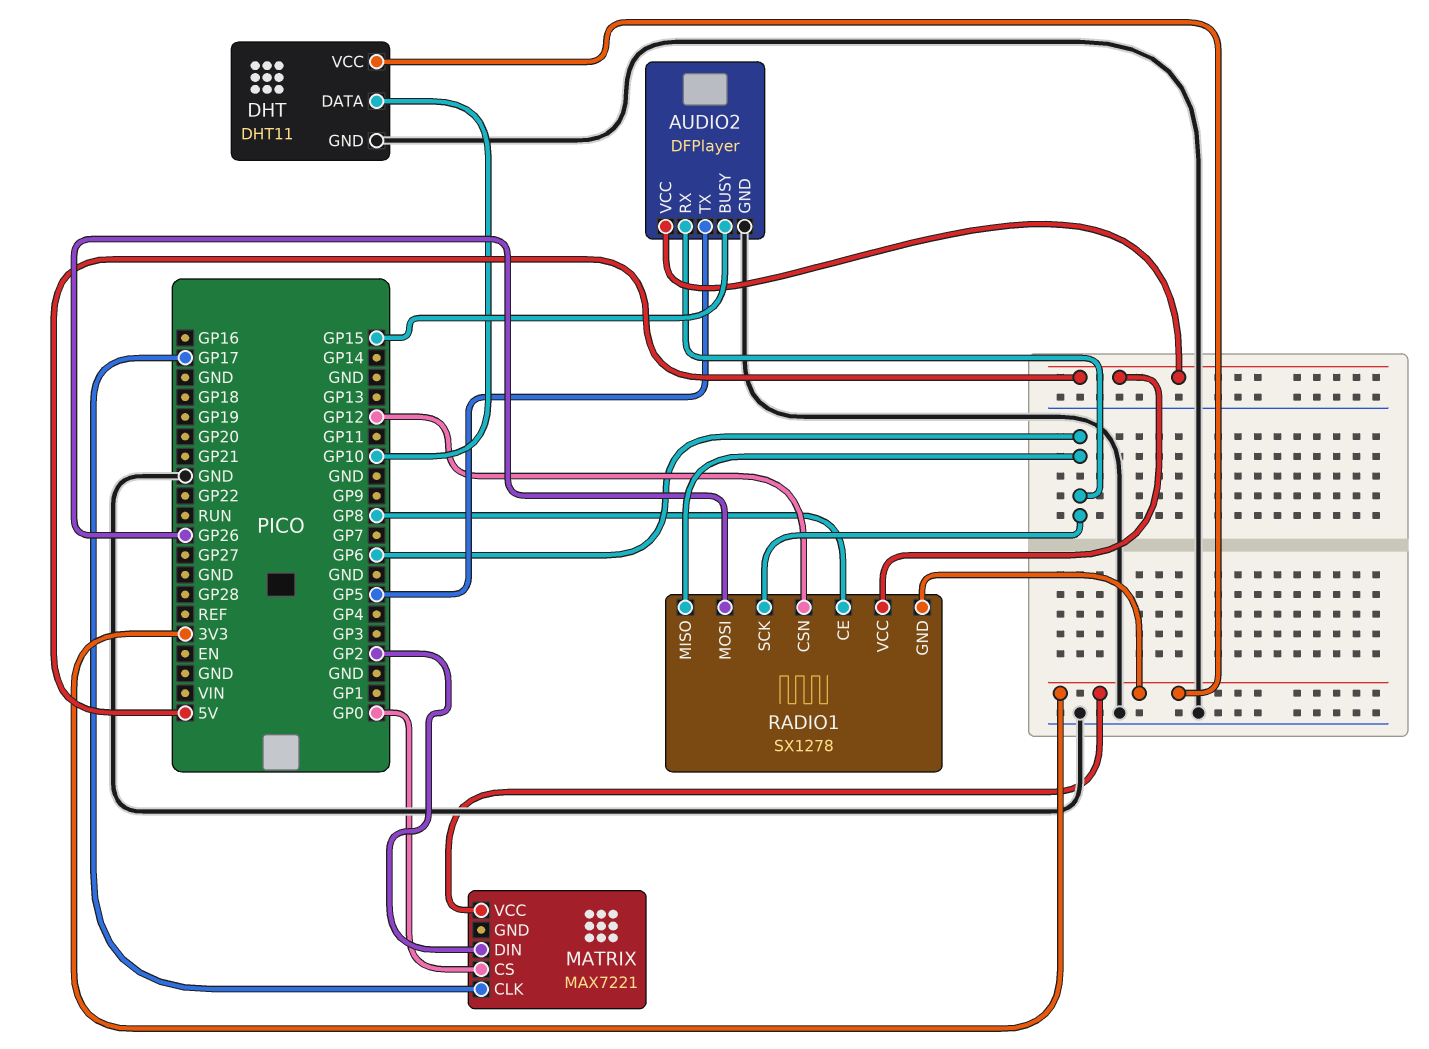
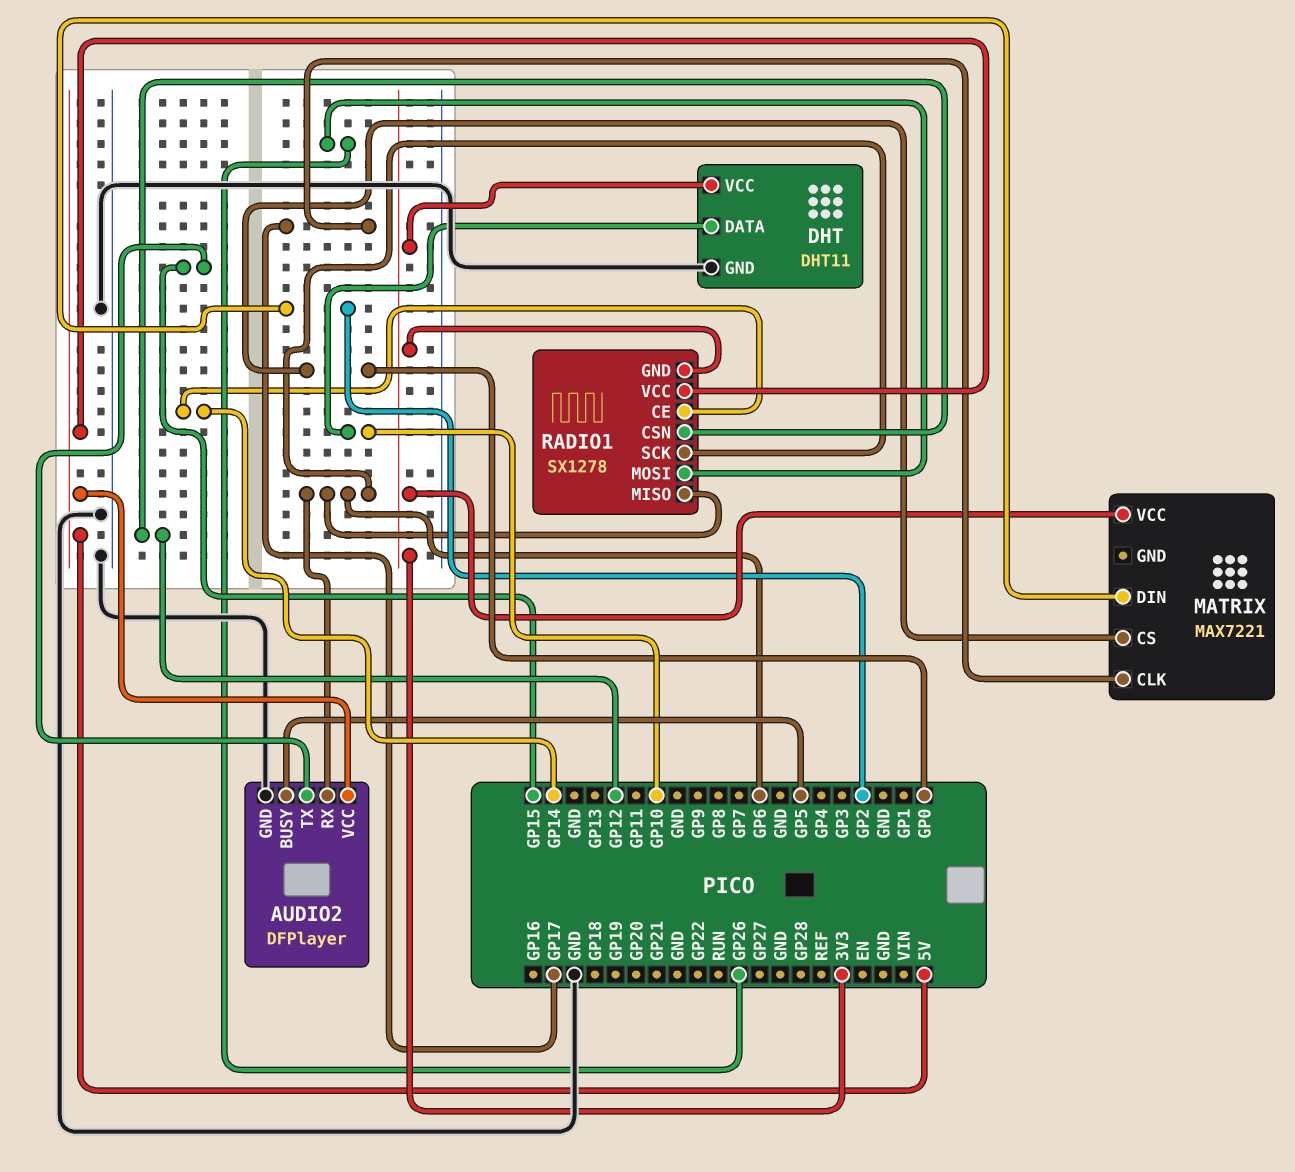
AUDIO2 pin BUSY: GP15 -> GP5
AUDIO2 pin TX: GP5 -> GP15
RADIO1 pin CE: GP8 -> GP14

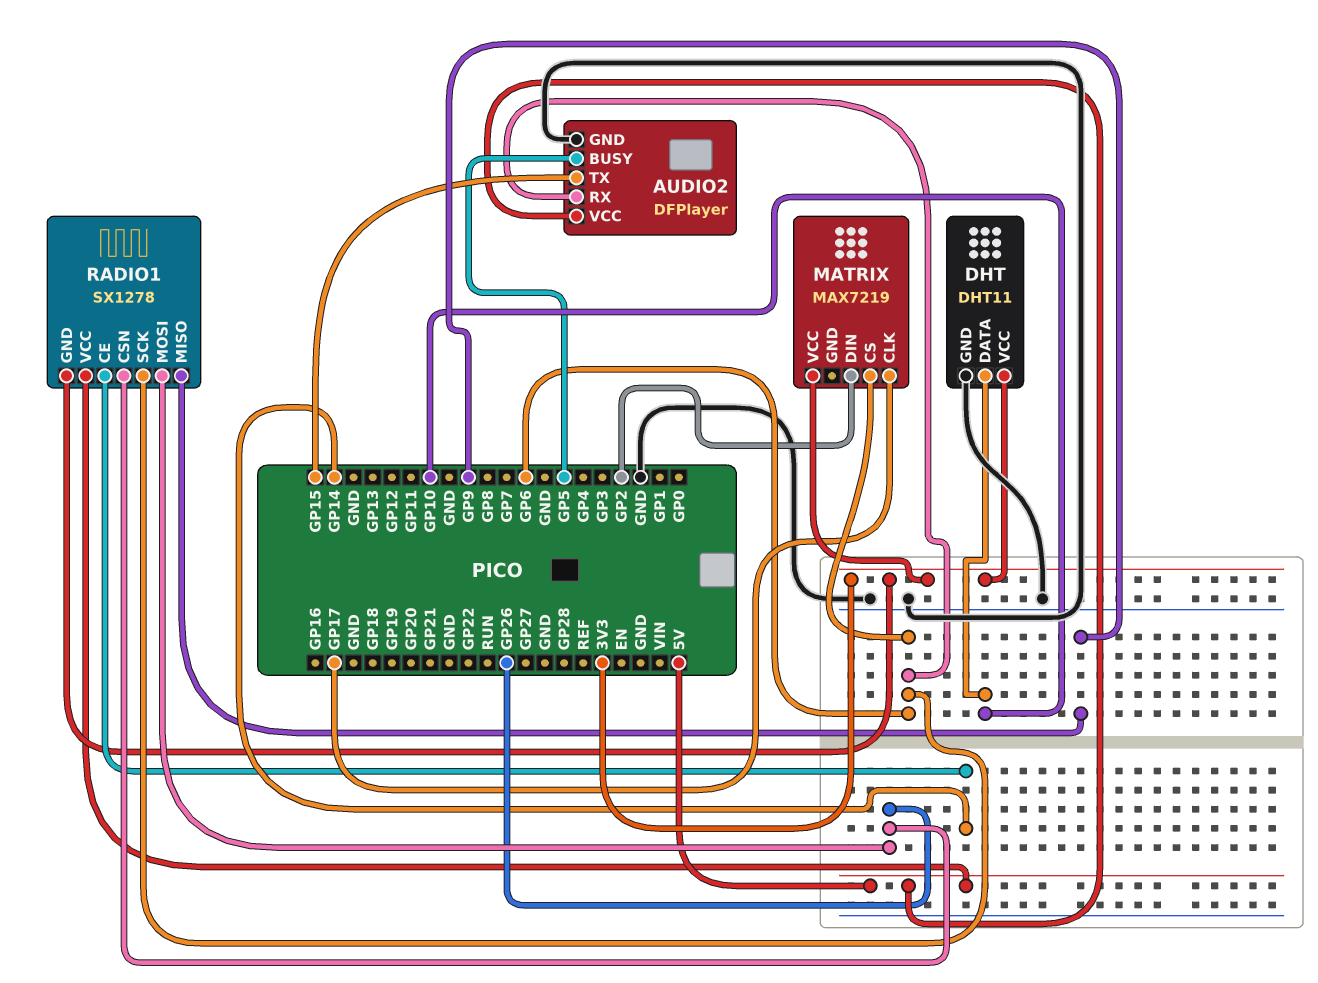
MATRIX: MAX7221 -> MAX7219
MATRIX pin CS: GP0 -> GP6
RADIO1 pin CSN: GP12 -> GP26
RADIO1 pin MISO: GP6 -> GP9

